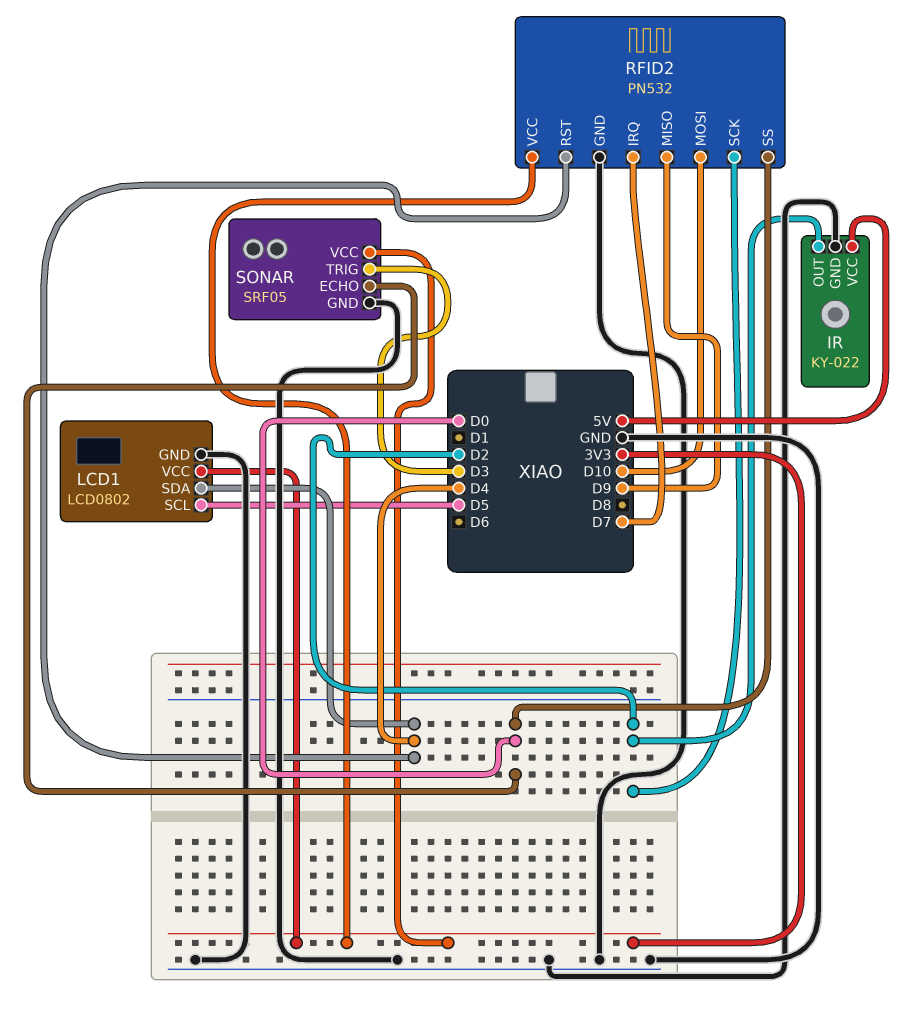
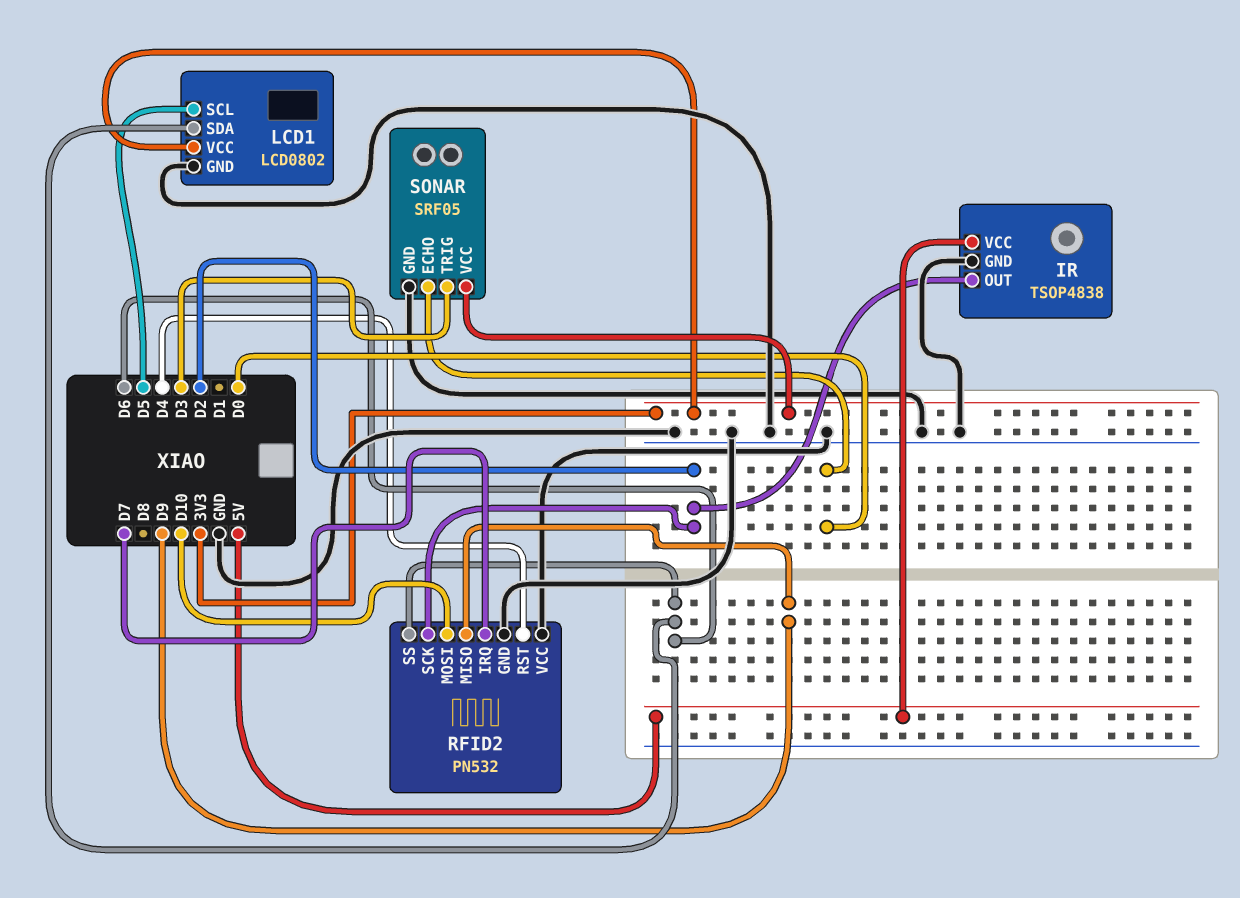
IR: KY-022 -> TSOP4838
LCD1 pin SDA: D4 -> D6
RFID2 pin SS: D0 -> D6
RFID2 pin VCC: 3V3 -> GND

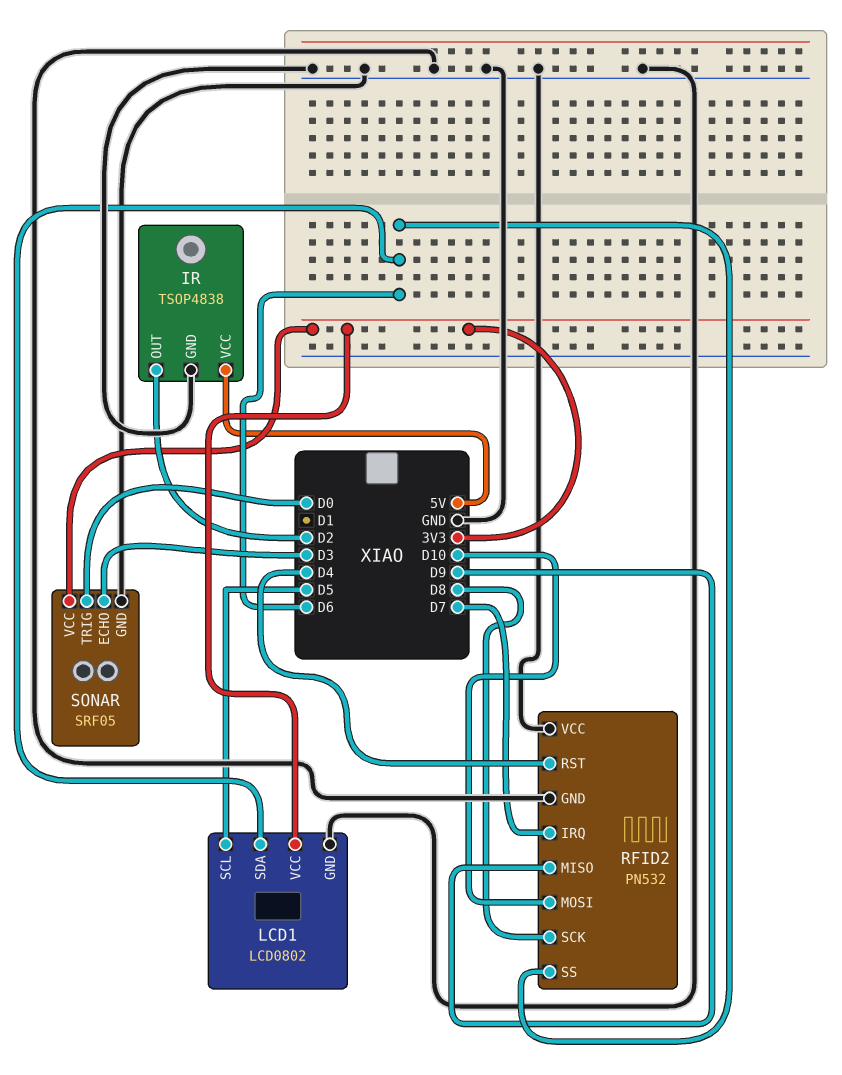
RFID2 pin SCK: D2 -> D8
SONAR pin ECHO: D0 -> D3
SONAR pin TRIG: D3 -> D0

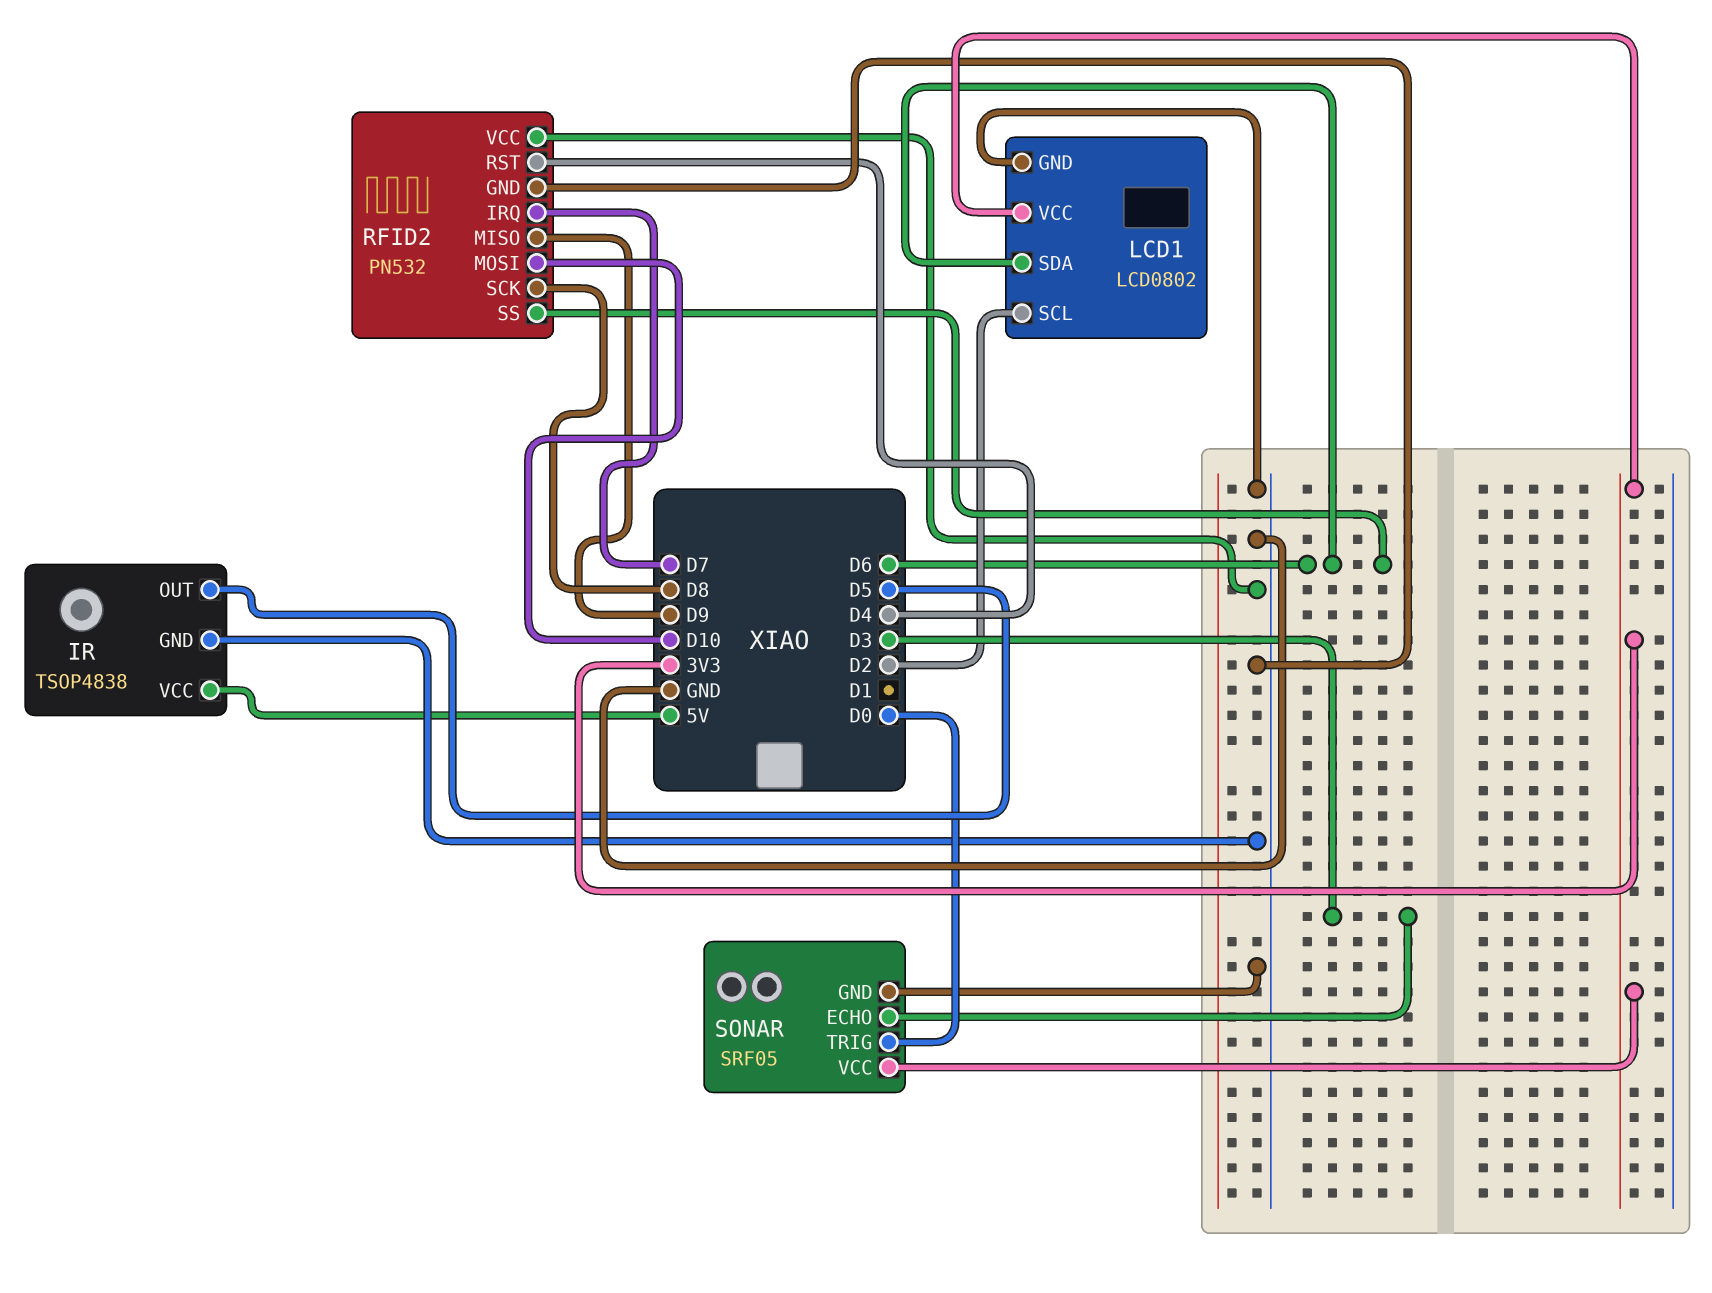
IR pin OUT: D2 -> D5
LCD1 pin SCL: D5 -> D2

